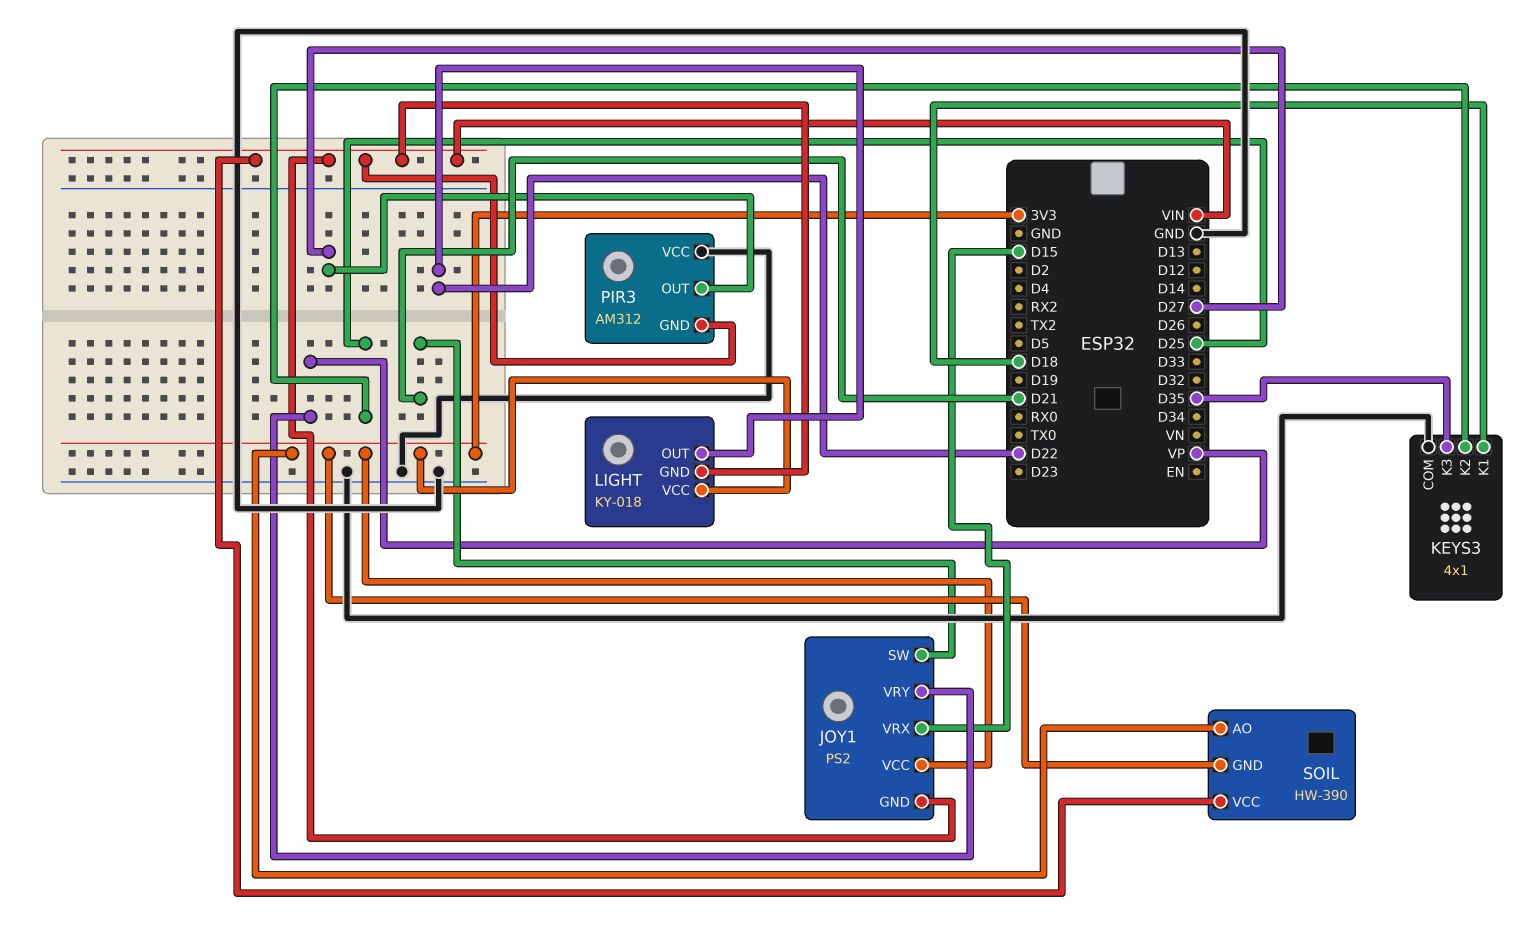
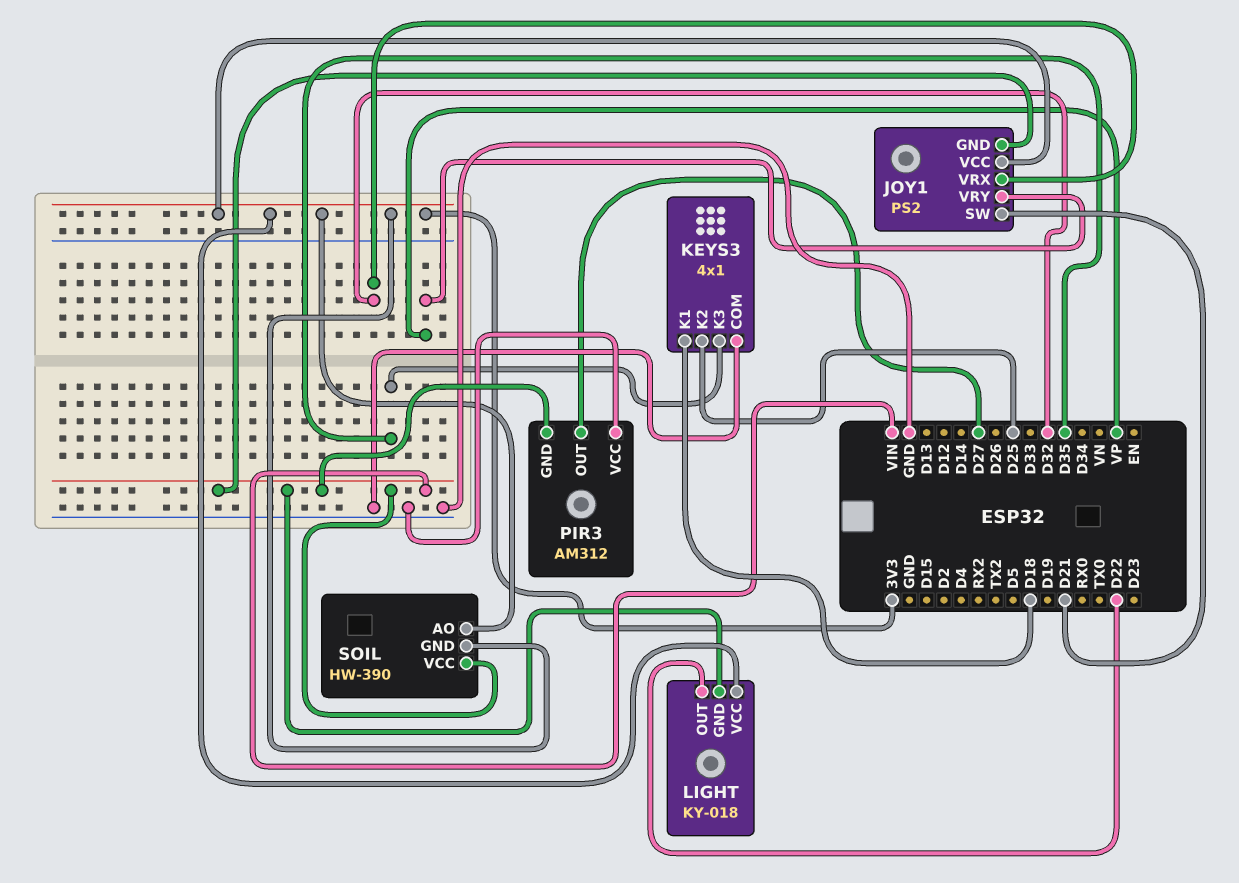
JOY1 pin VRX: D15 -> D32

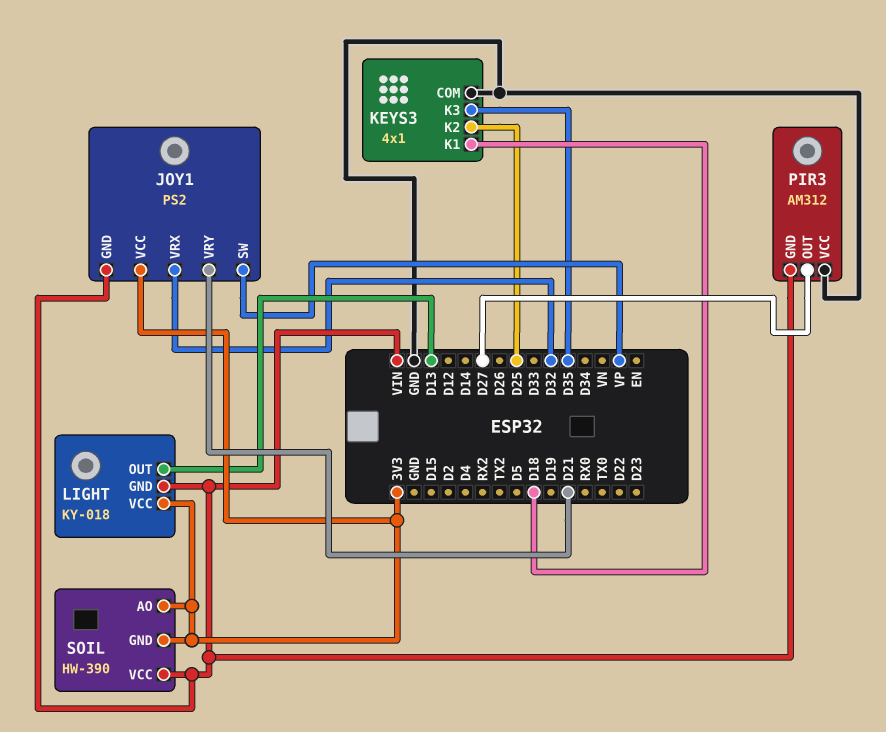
JOY1 pin SW: D21 -> VP
JOY1 pin VRY: VP -> D21
LIGHT pin OUT: D22 -> D13

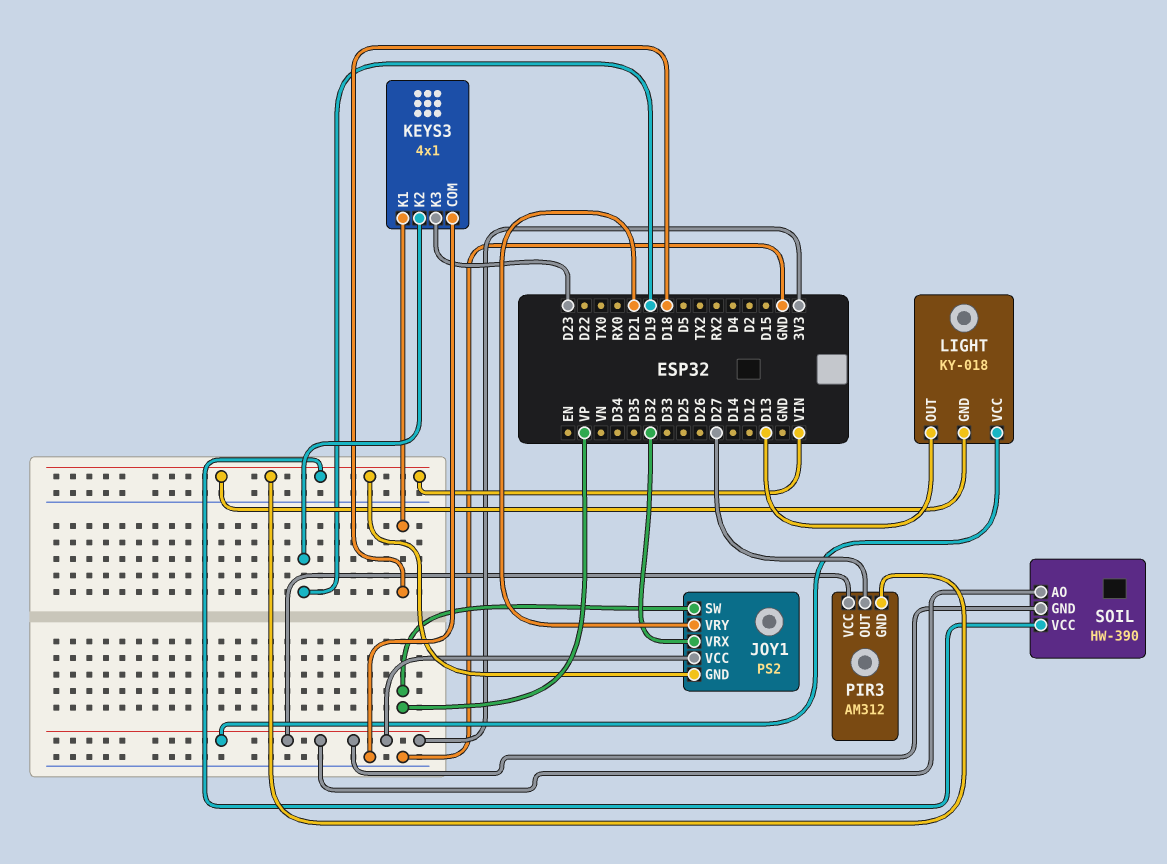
KEYS3 pin K2: D25 -> D19
KEYS3 pin K3: D35 -> D23
PIR3 pin VCC: GND -> 3V3

